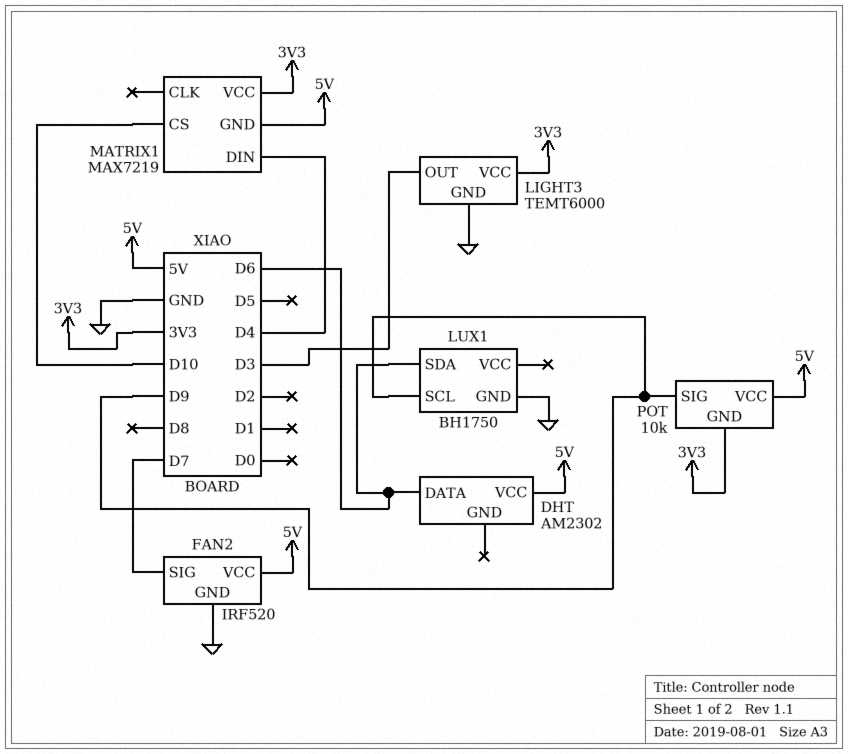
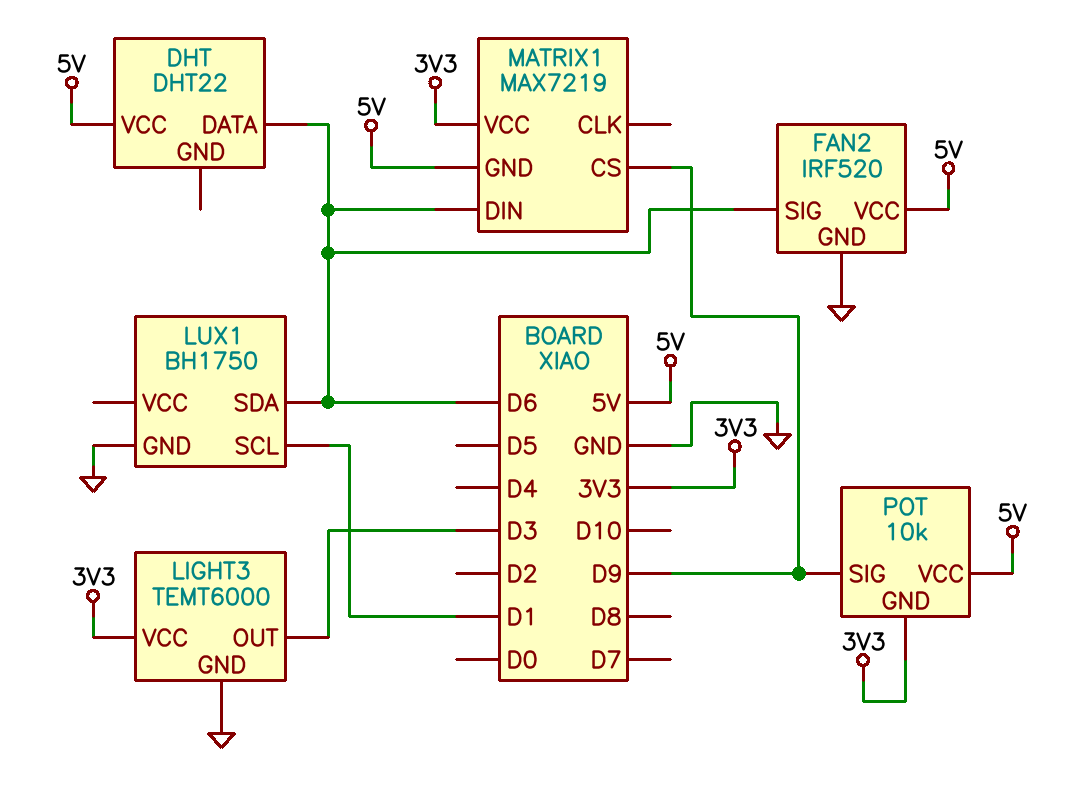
DHT: AM2302 -> DHT22
FAN2 pin SIG: D7 -> D6
LUX1 pin SCL: D9 -> D1
MATRIX1 pin CS: D10 -> D9
MATRIX1 pin DIN: D4 -> D6

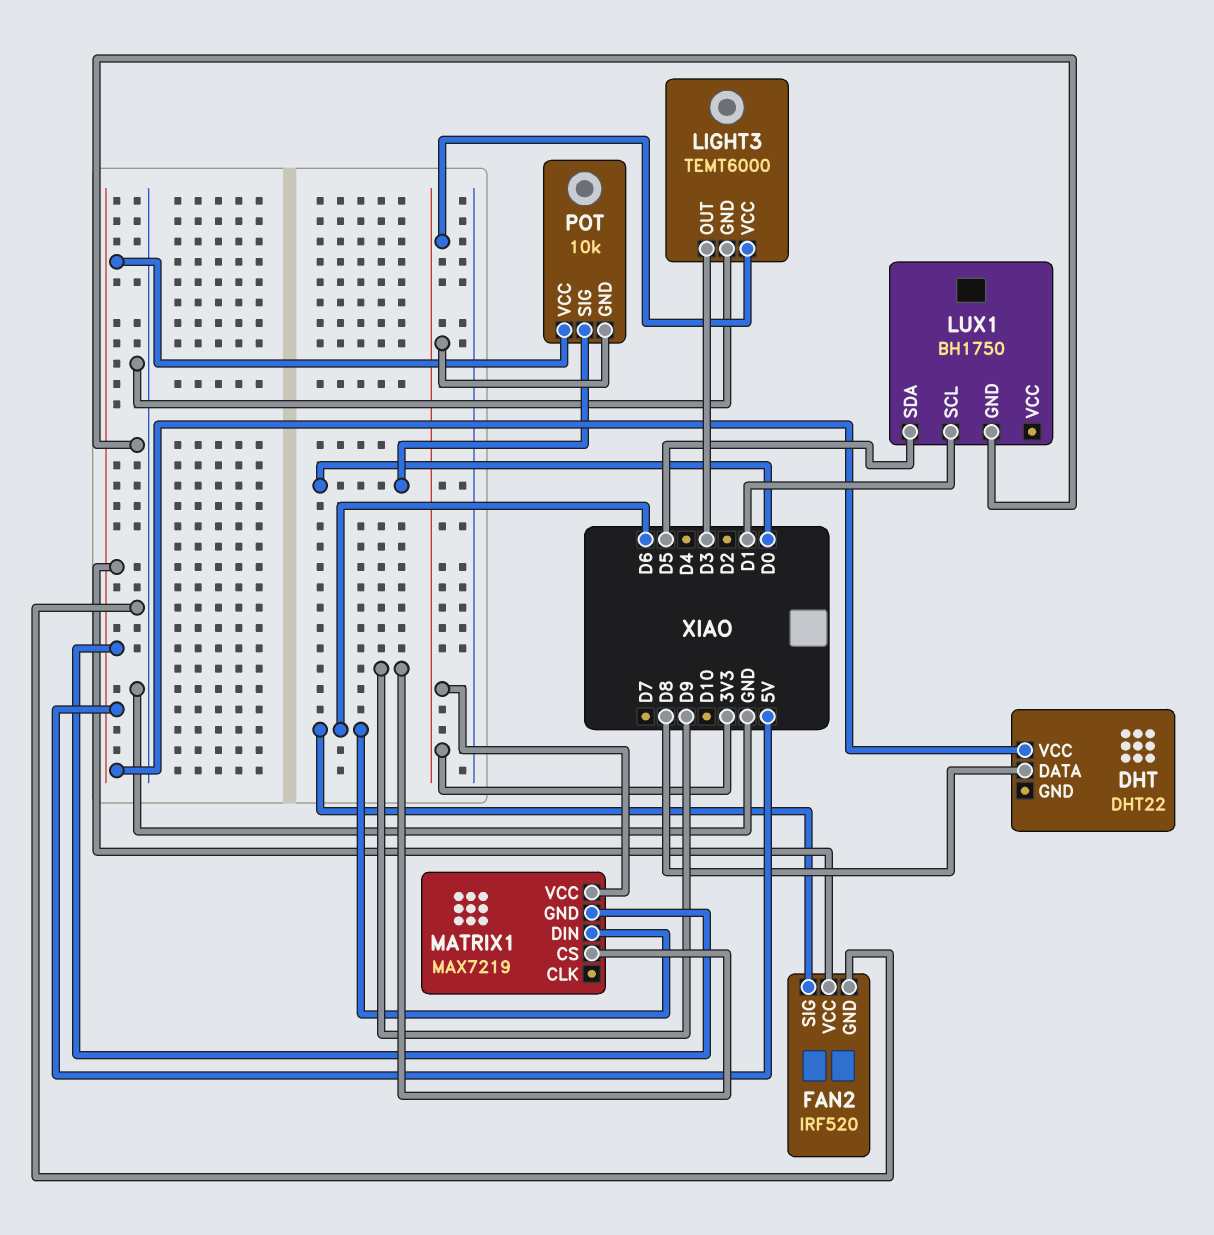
DHT pin DATA: D6 -> D8
LUX1 pin SDA: D6 -> D5
POT pin SIG: D9 -> D0

